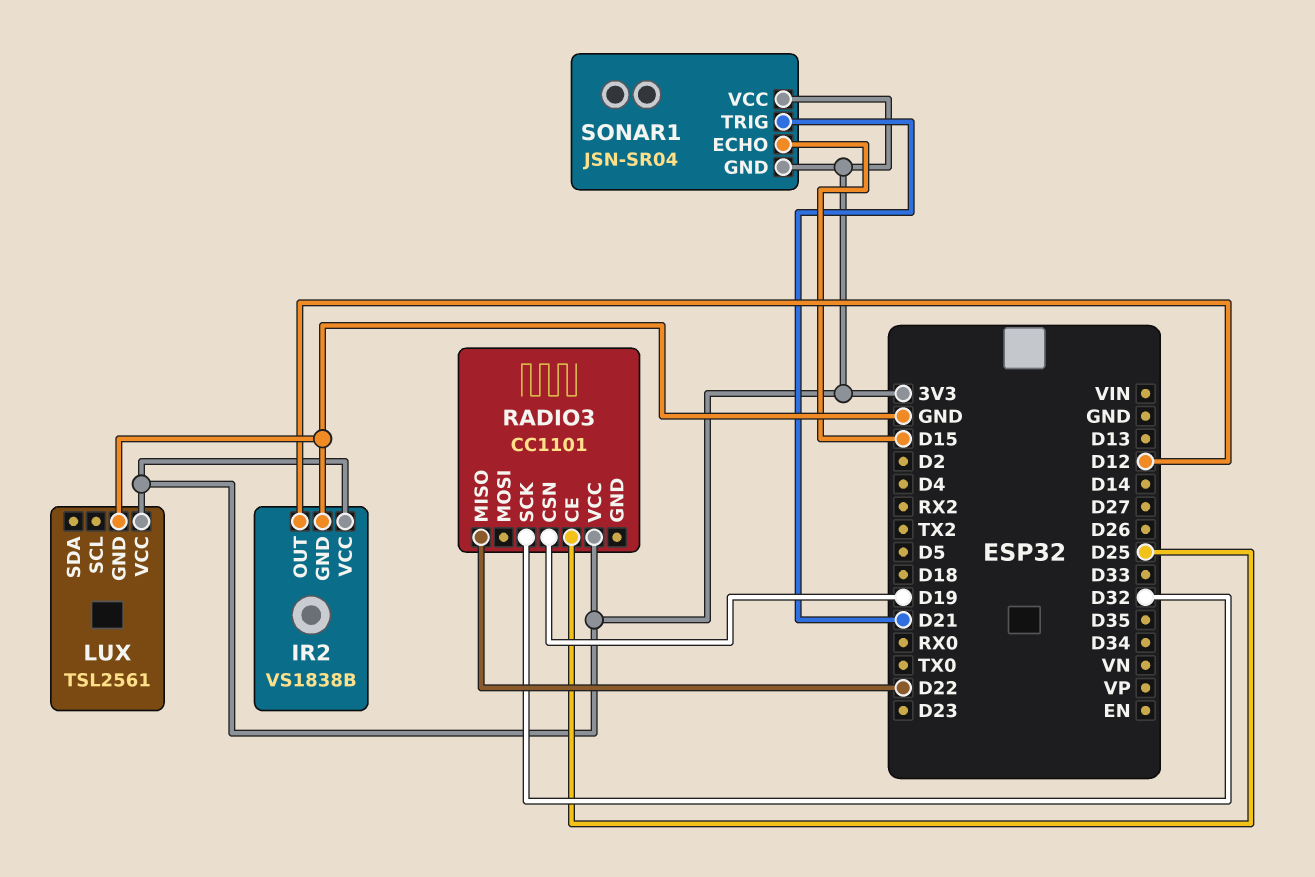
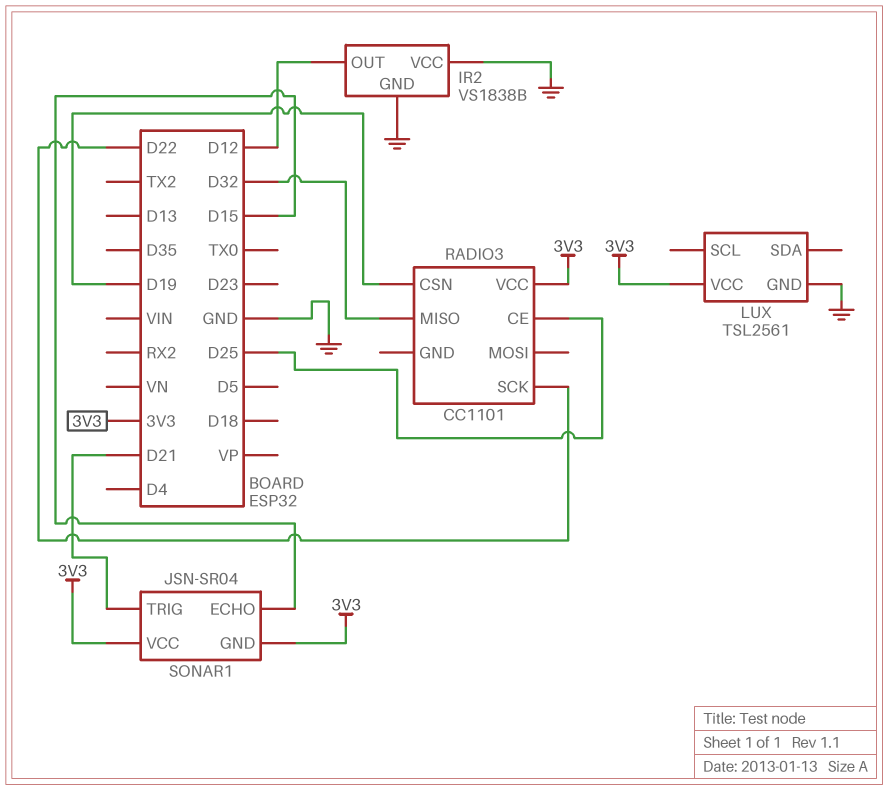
IR2 pin VCC: 3V3 -> GND
RADIO3 pin MISO: D22 -> D32
RADIO3 pin SCK: D32 -> D22

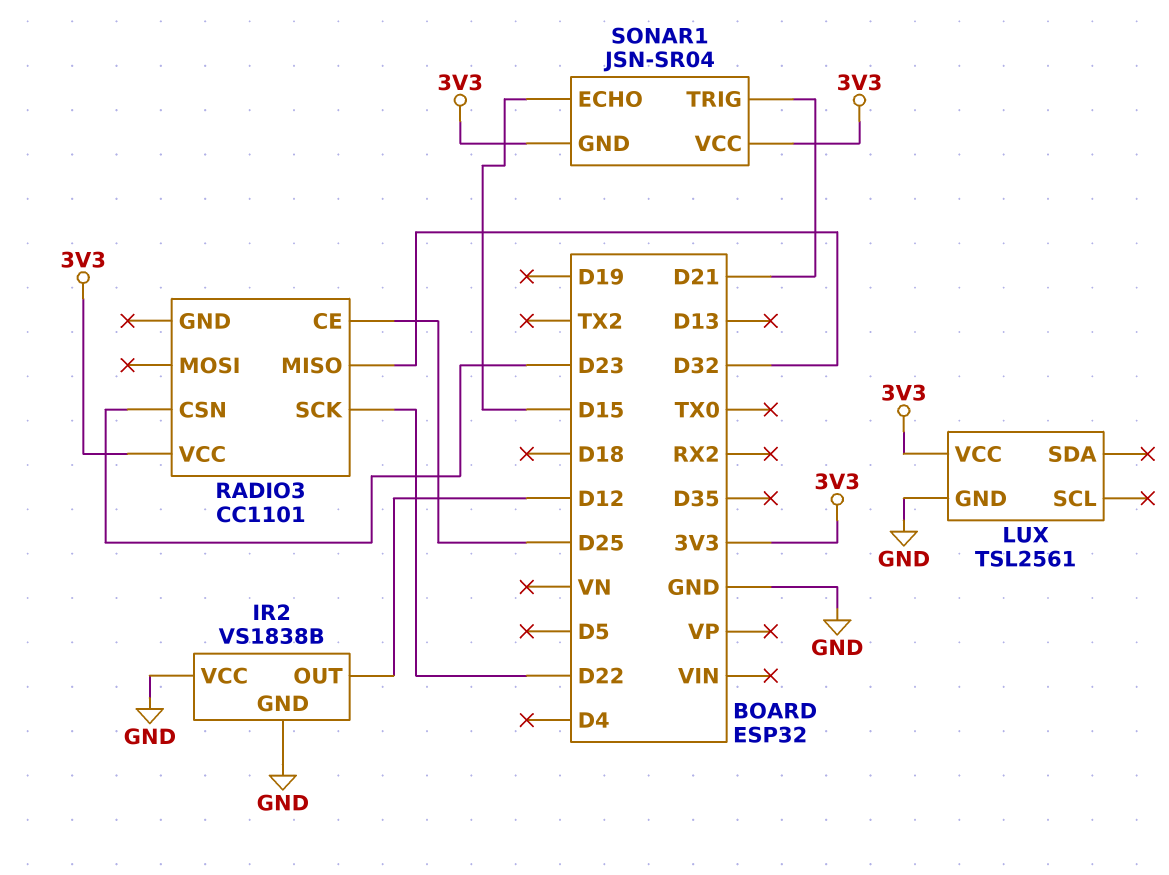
RADIO3 pin CSN: D19 -> D23

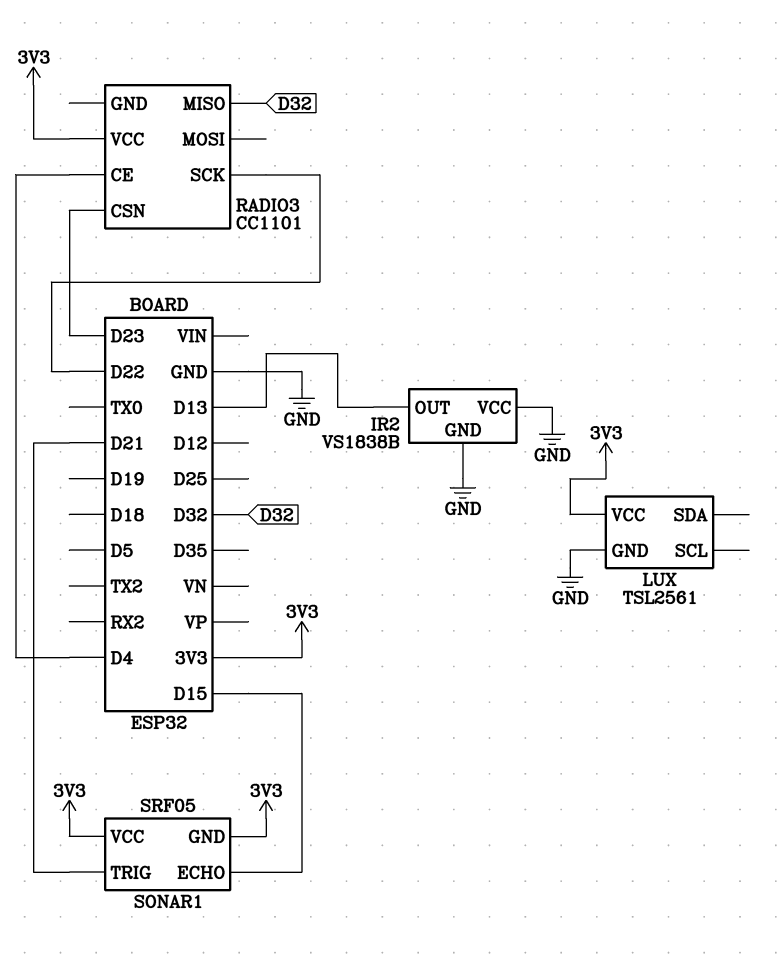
IR2 pin OUT: D12 -> D13
RADIO3 pin CE: D25 -> D4
SONAR1: JSN-SR04 -> SRF05

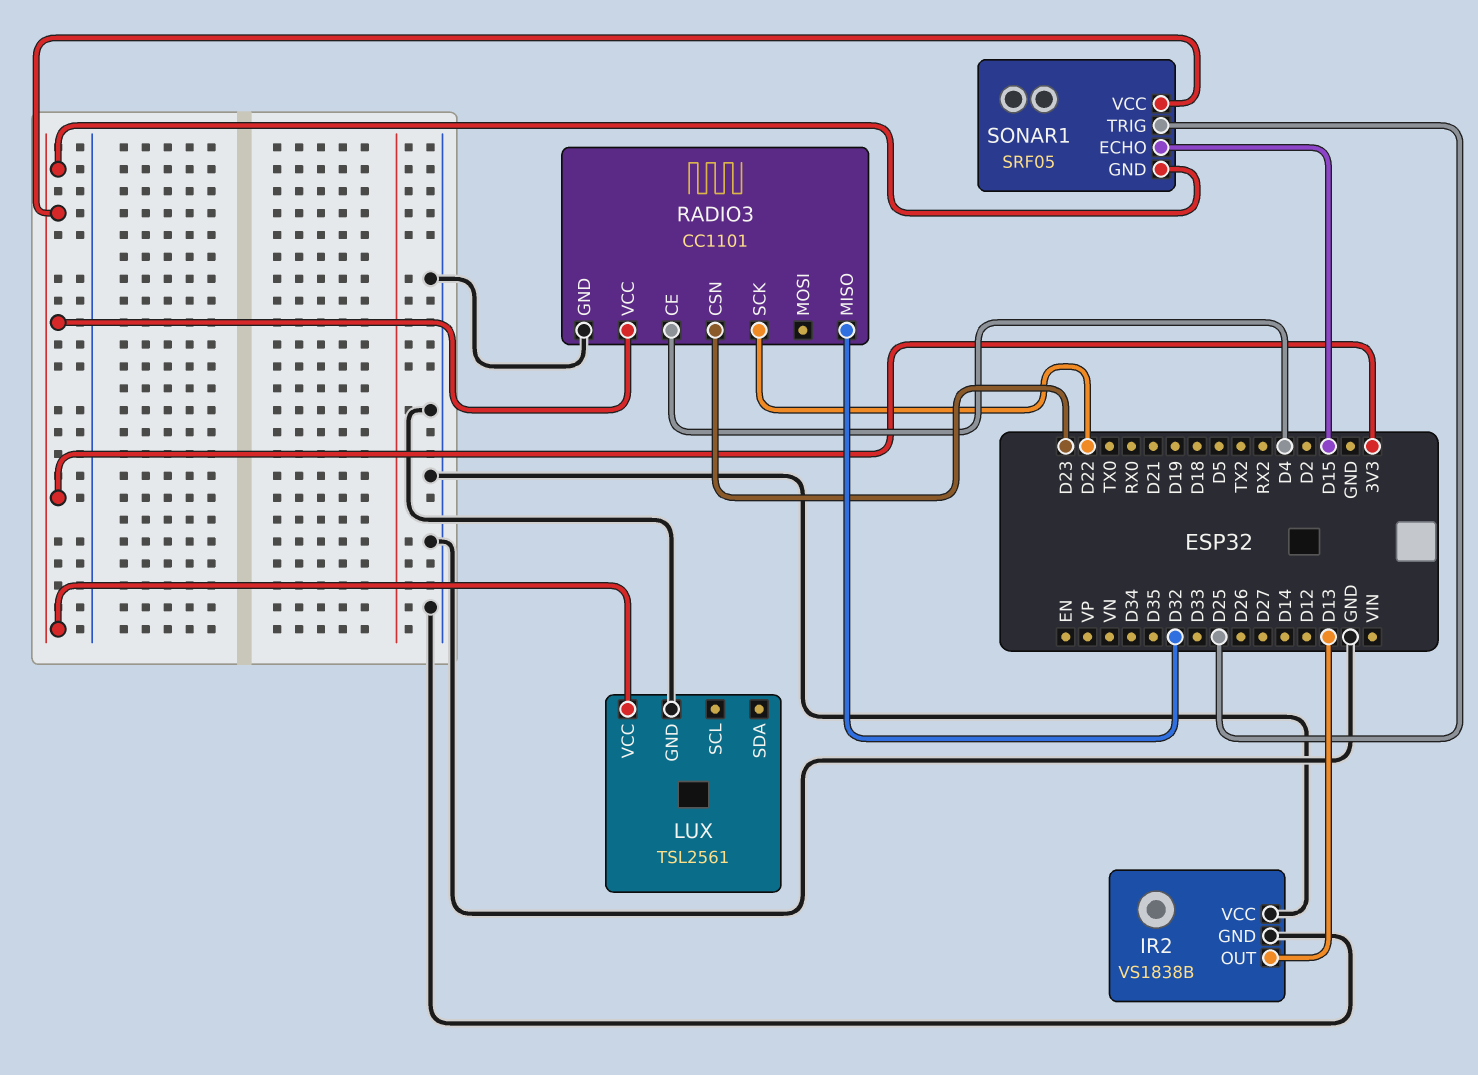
RADIO3 pin GND: none -> GND
SONAR1 pin TRIG: D21 -> D25

